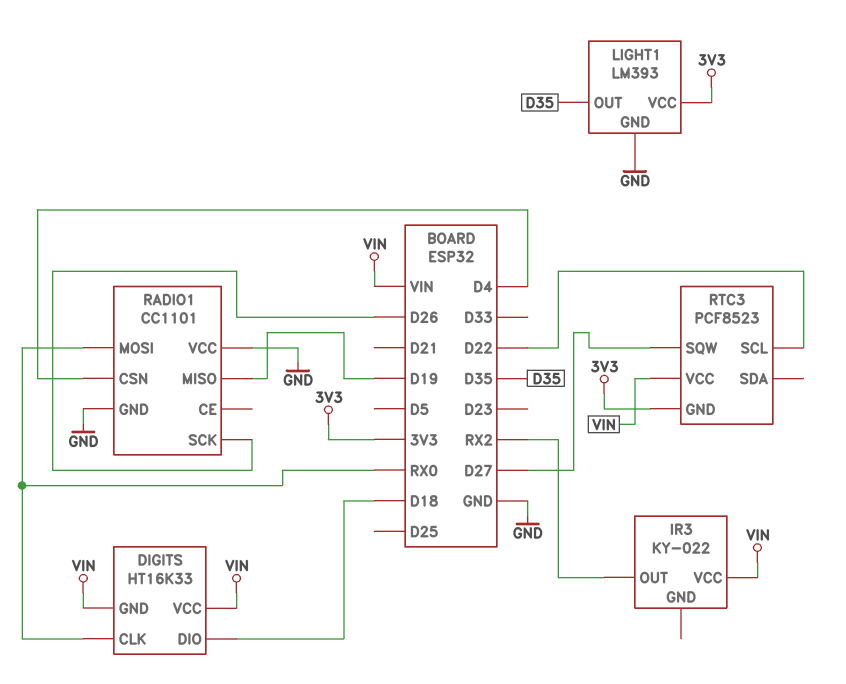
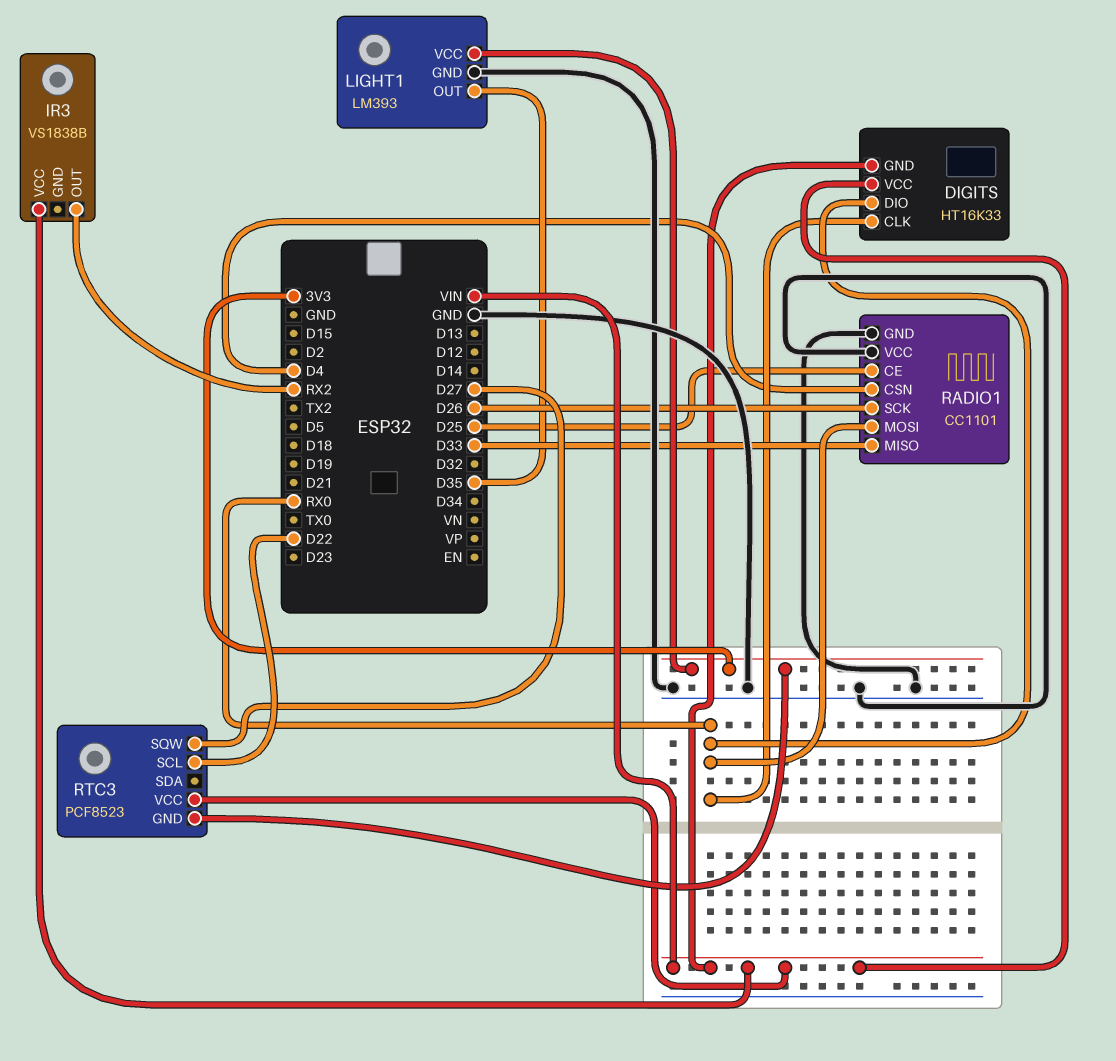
DIGITS pin DIO: D18 -> RX0
IR3: KY-022 -> VS1838B
RADIO1 pin CE: none -> D25
RADIO1 pin MISO: D19 -> D33

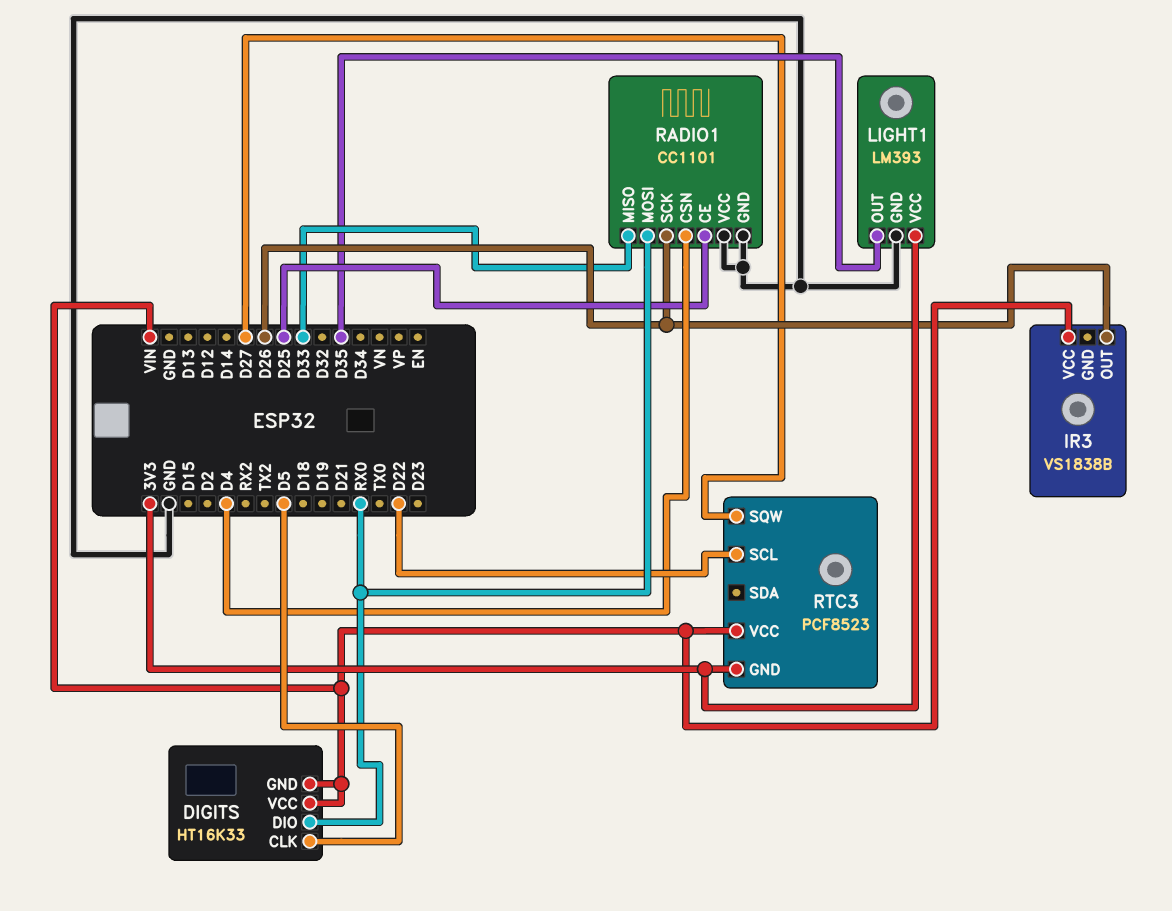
DIGITS pin CLK: RX0 -> D5
IR3 pin OUT: RX2 -> D26

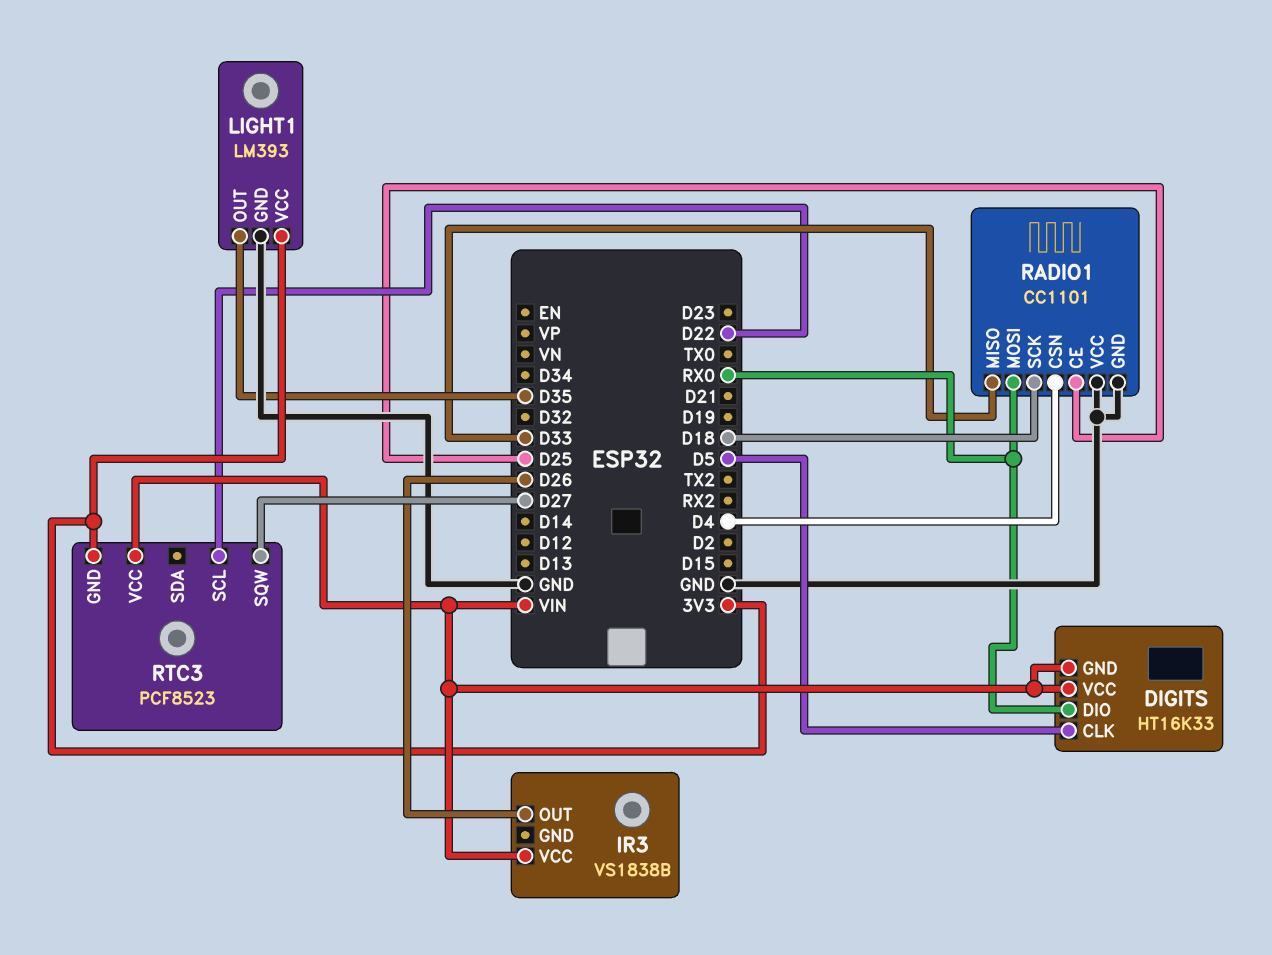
RADIO1 pin SCK: D26 -> D18

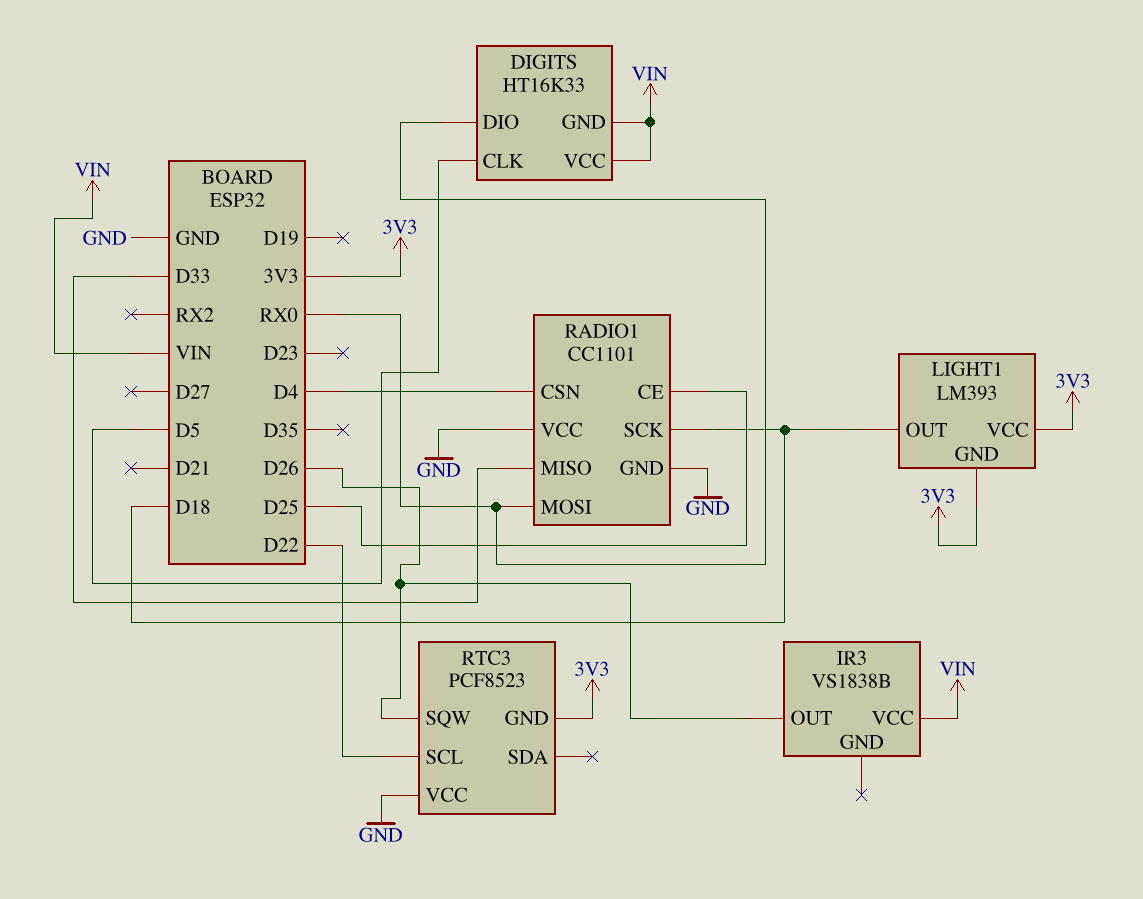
LIGHT1 pin GND: GND -> 3V3
LIGHT1 pin OUT: D35 -> D18
RTC3 pin SQW: D27 -> D26
RTC3 pin VCC: VIN -> GND

